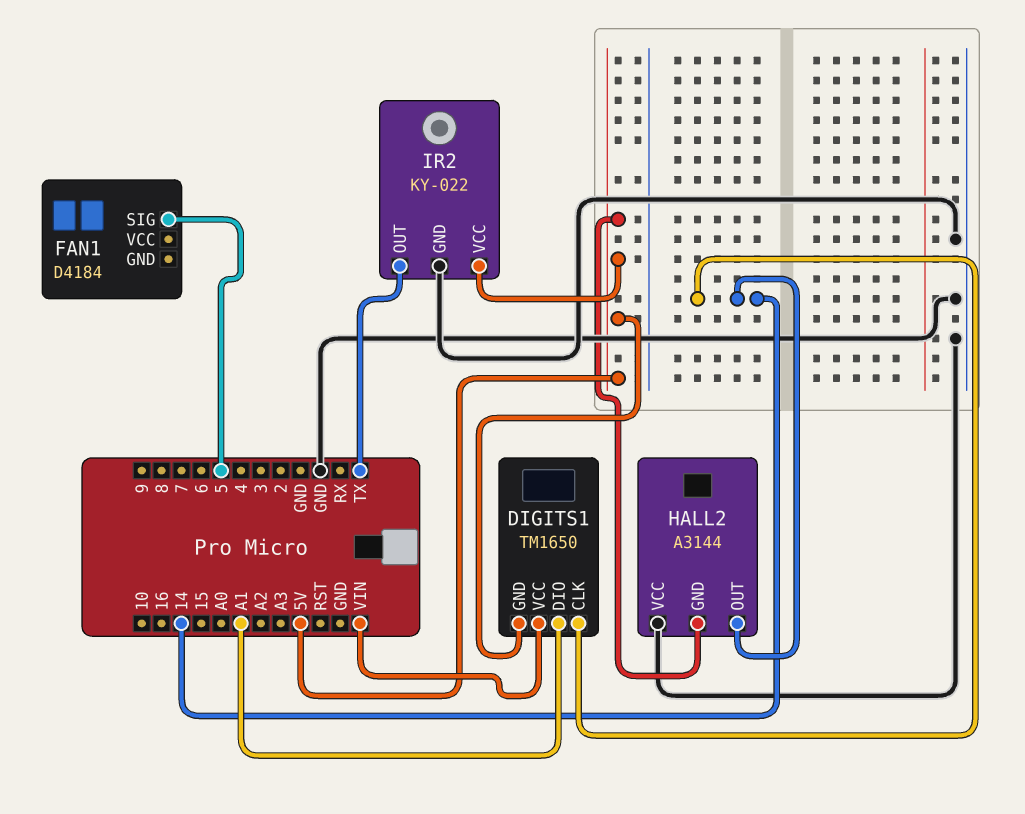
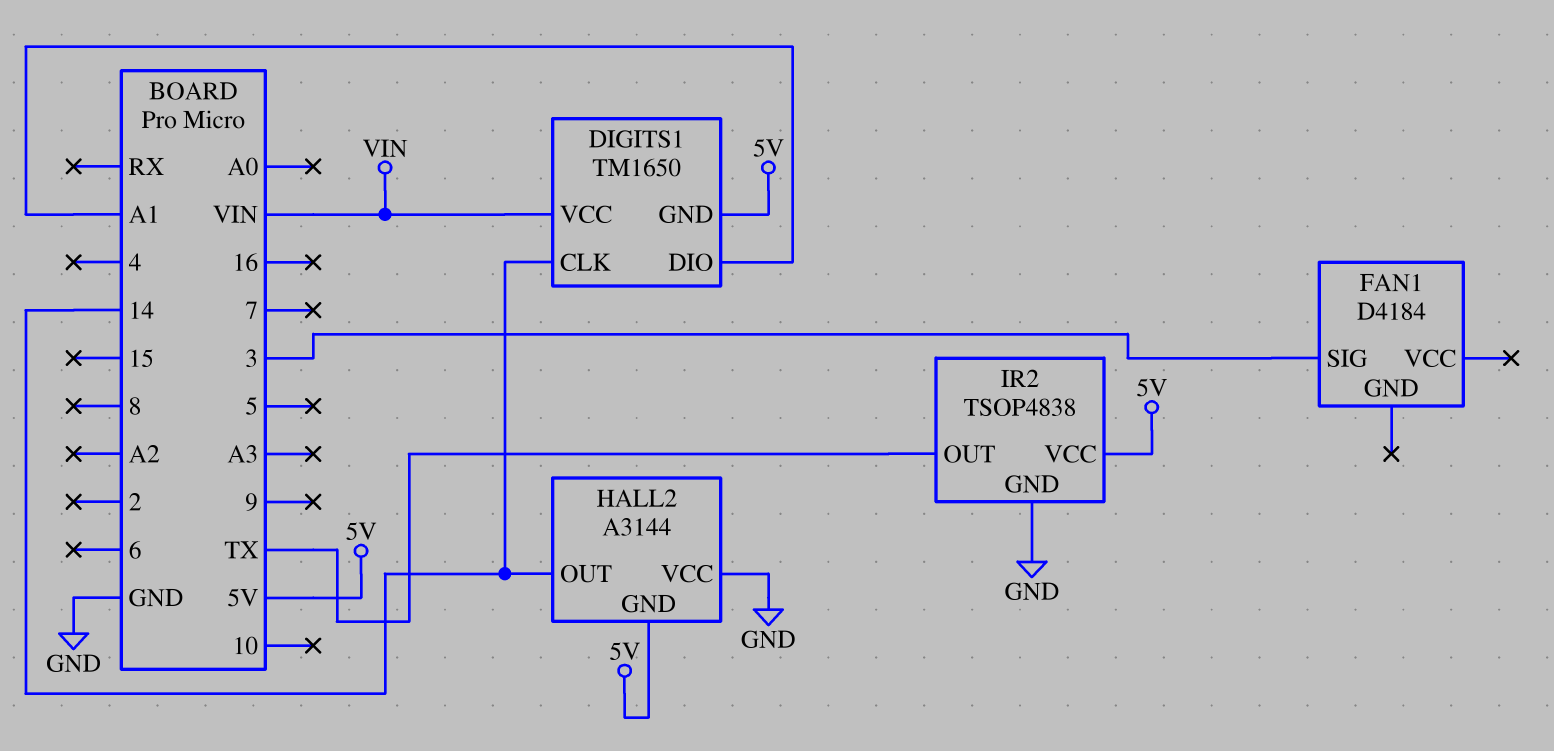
FAN1 pin SIG: 5 -> 3
IR2: KY-022 -> TSOP4838

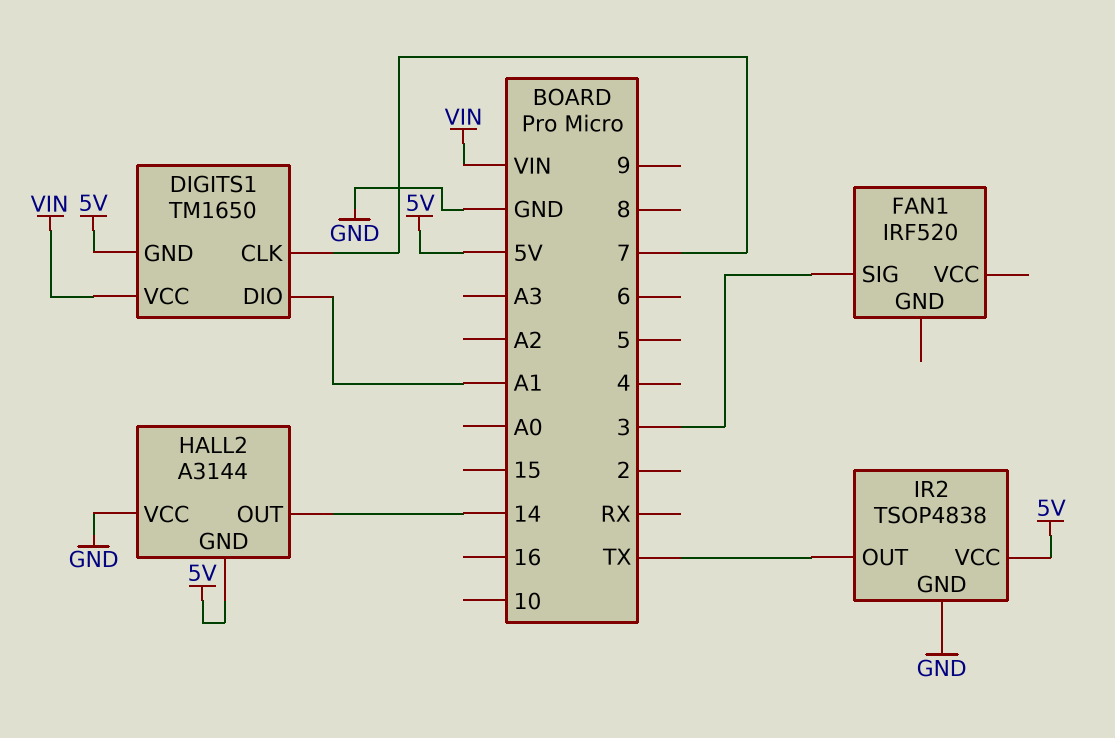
DIGITS1 pin CLK: 14 -> 7
FAN1: D4184 -> IRF520

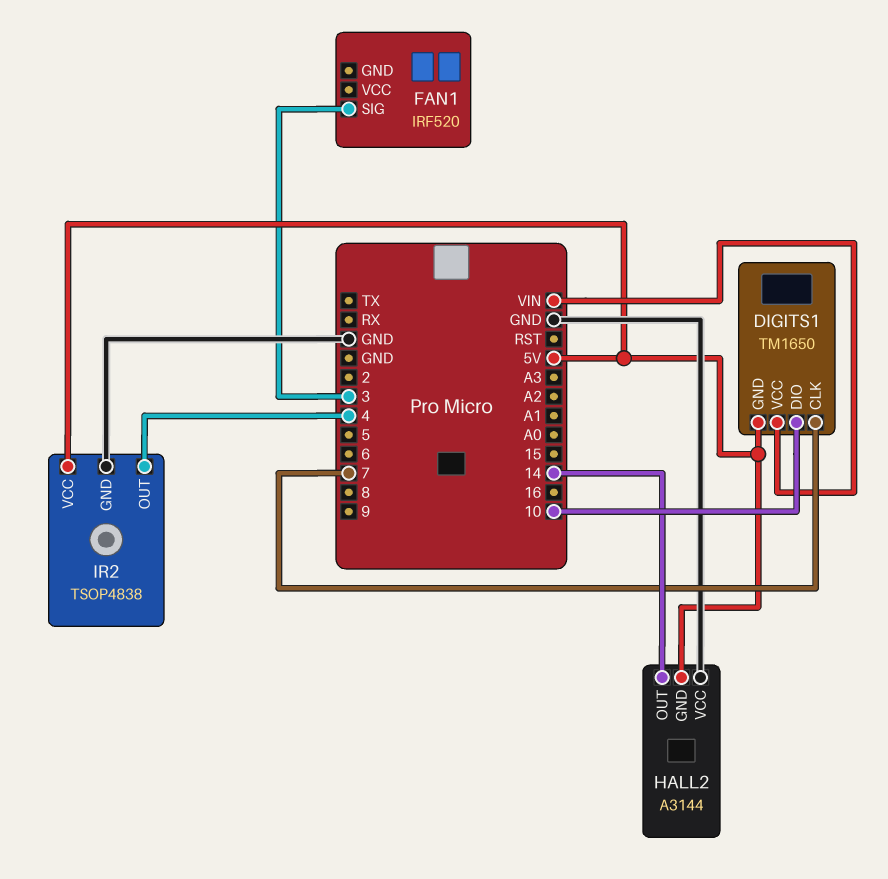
DIGITS1 pin DIO: A1 -> 10
IR2 pin OUT: TX -> 4

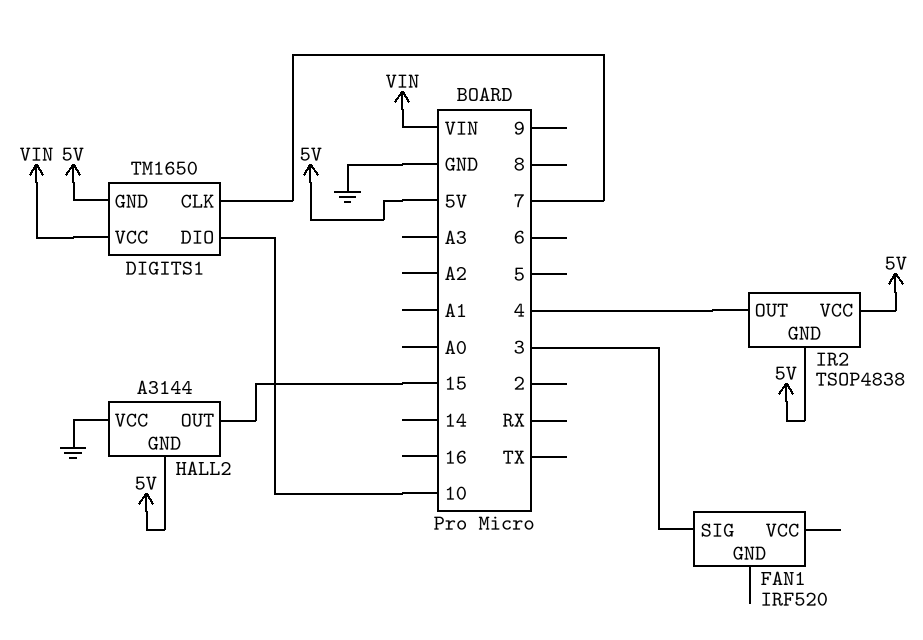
HALL2 pin OUT: 14 -> 15
IR2 pin GND: GND -> 5V

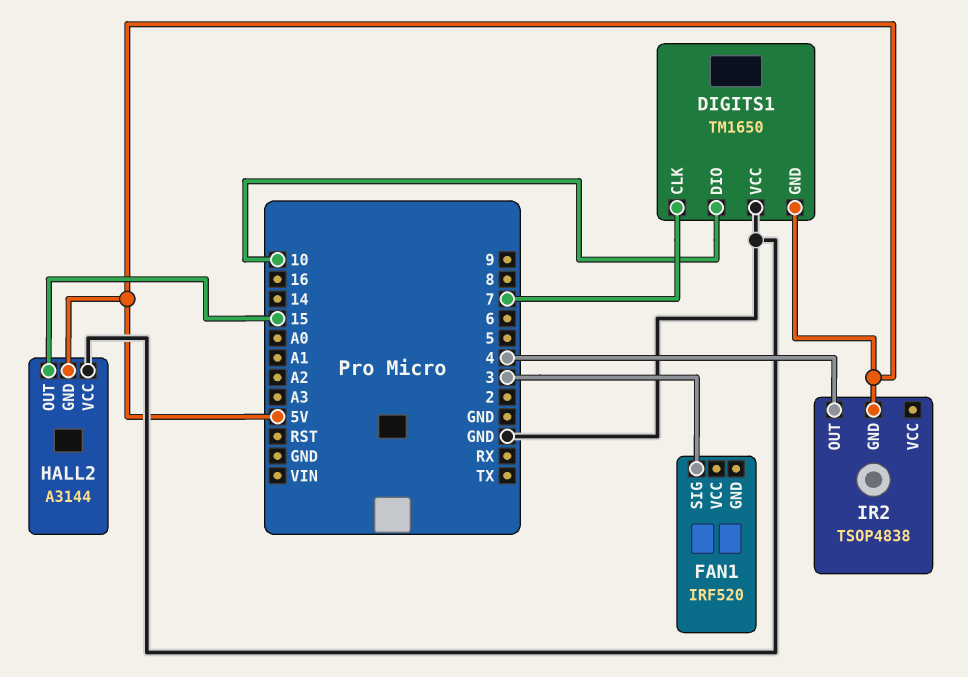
DIGITS1 pin VCC: VIN -> GND
IR2 pin VCC: 5V -> none

